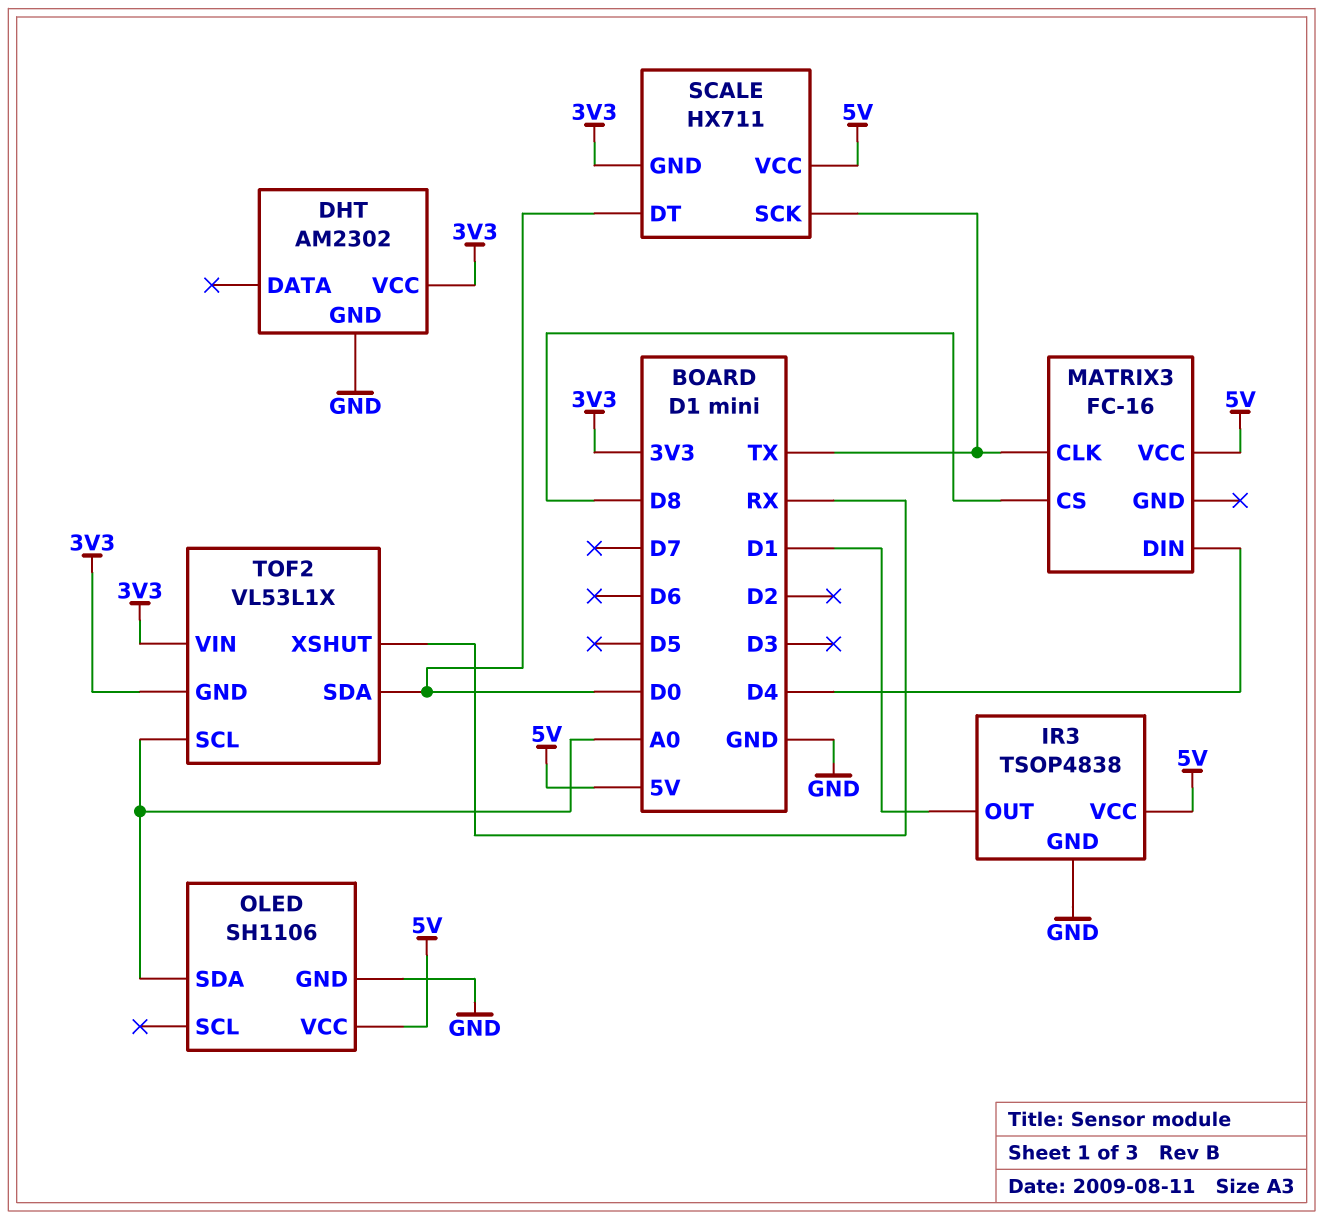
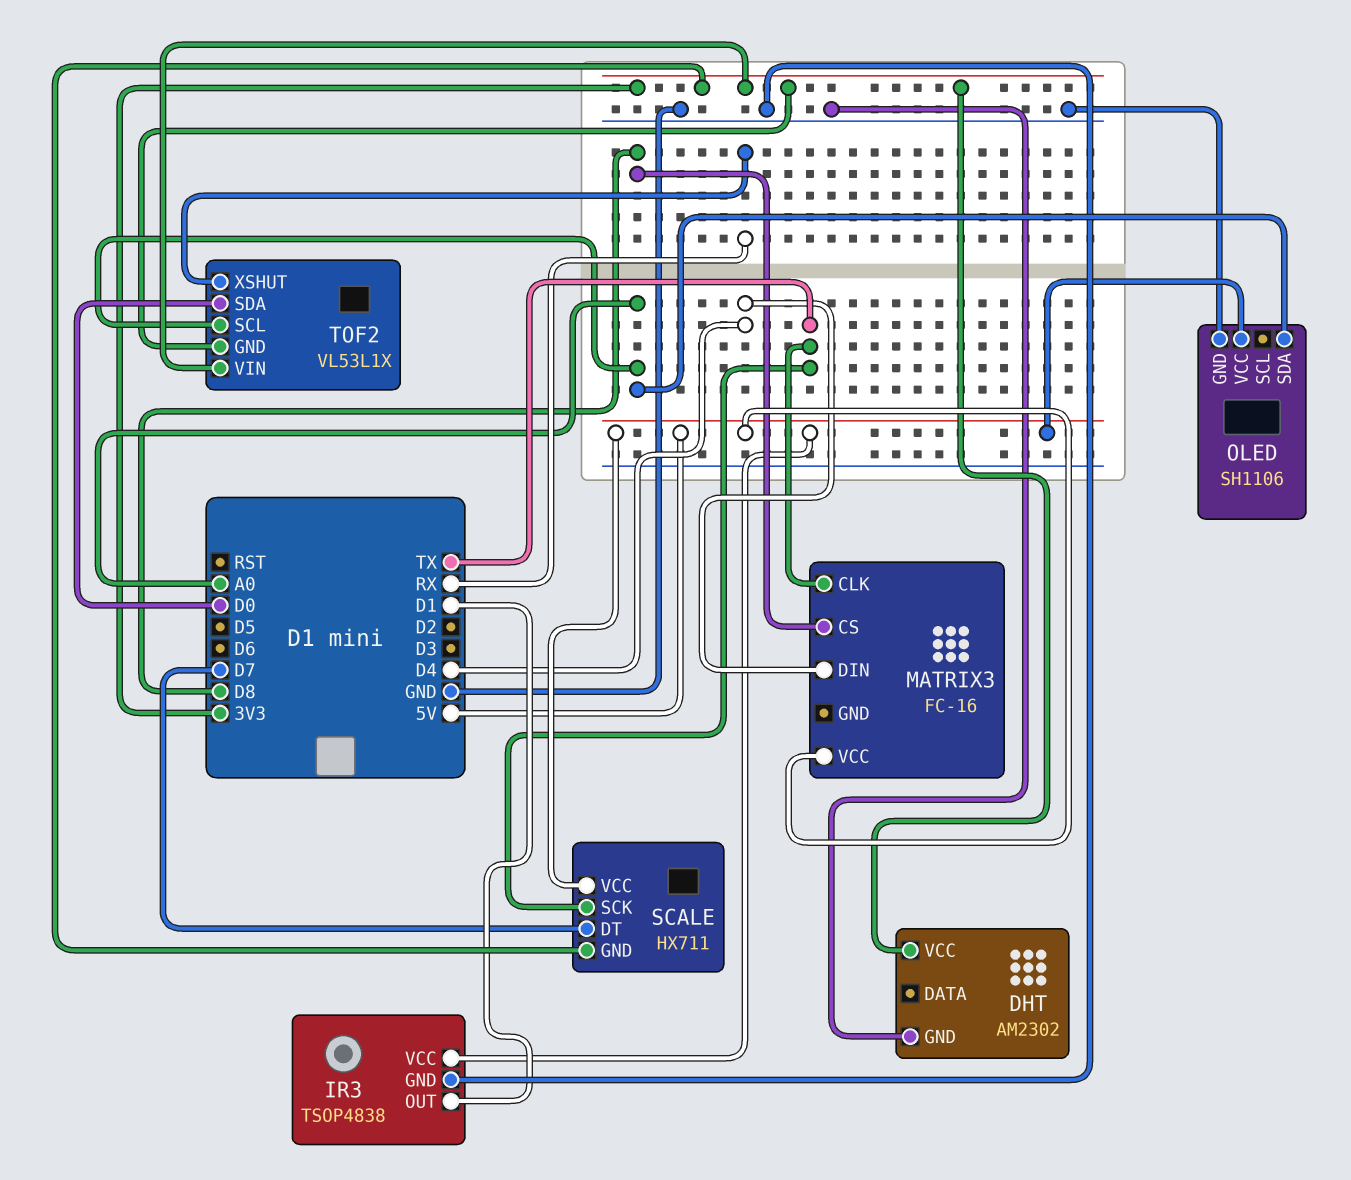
SCALE pin DT: D0 -> D7

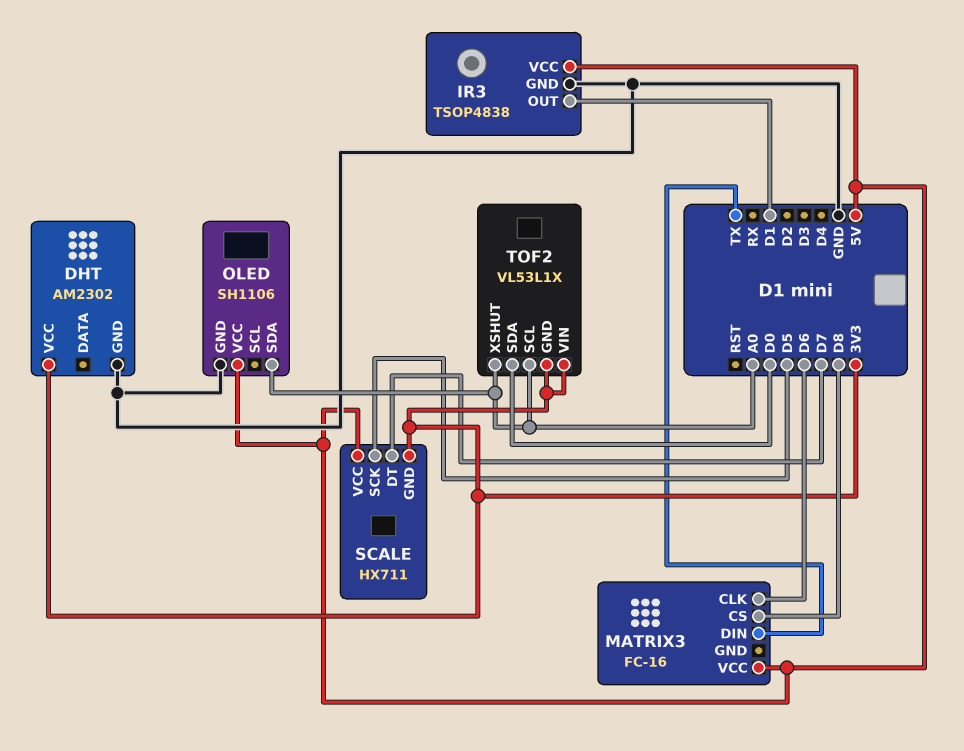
MATRIX3 pin CLK: TX -> D6
MATRIX3 pin DIN: D4 -> TX
SCALE pin SCK: TX -> D5
TOF2 pin XSHUT: RX -> A0

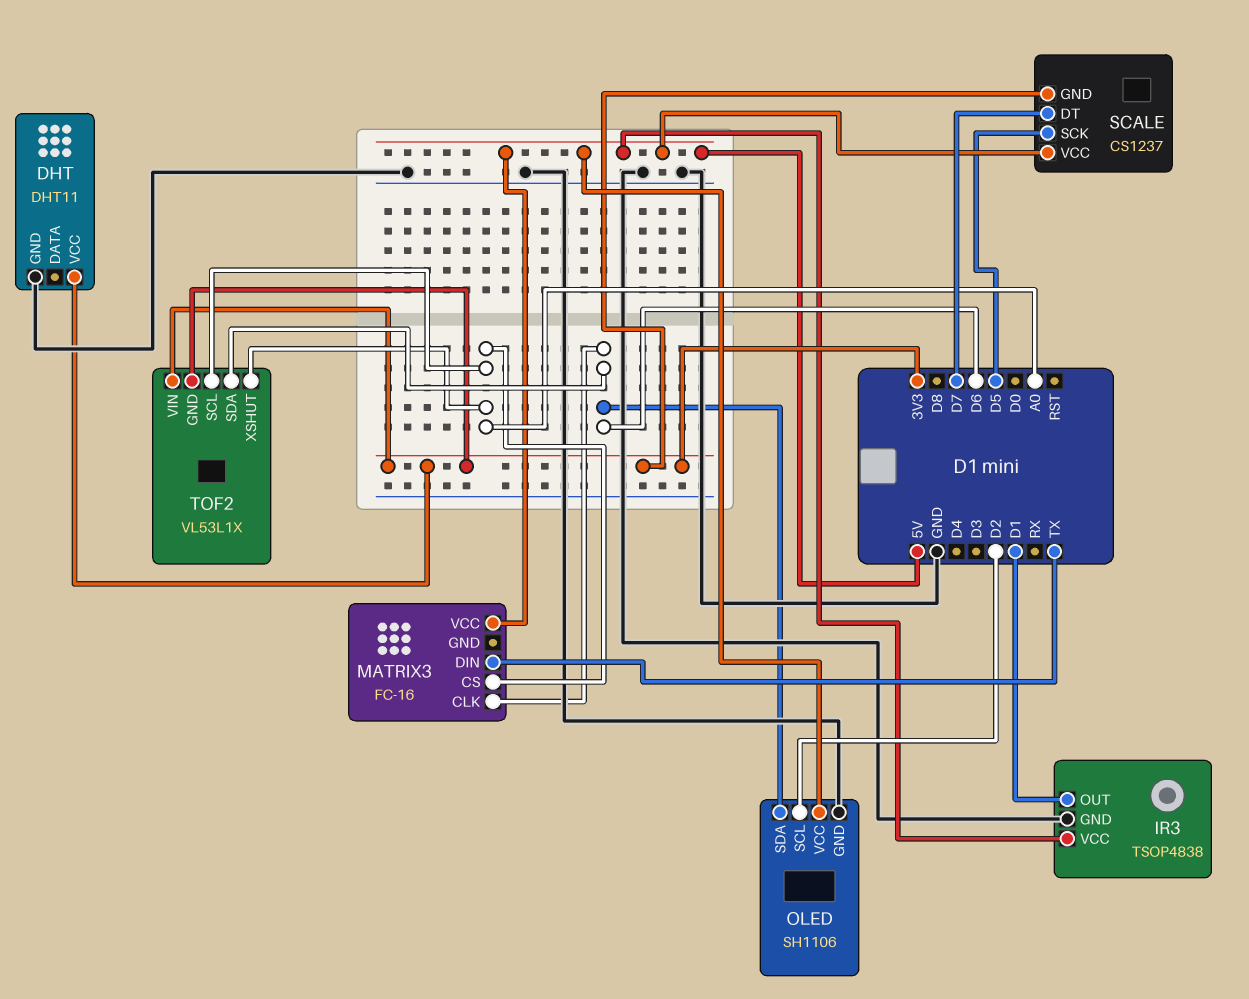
DHT: AM2302 -> DHT11
MATRIX3 pin CS: D8 -> A0
OLED pin SCL: none -> D2
OLED pin SDA: A0 -> D6
SCALE: HX711 -> CS1237
TOF2 pin SDA: D0 -> D6

